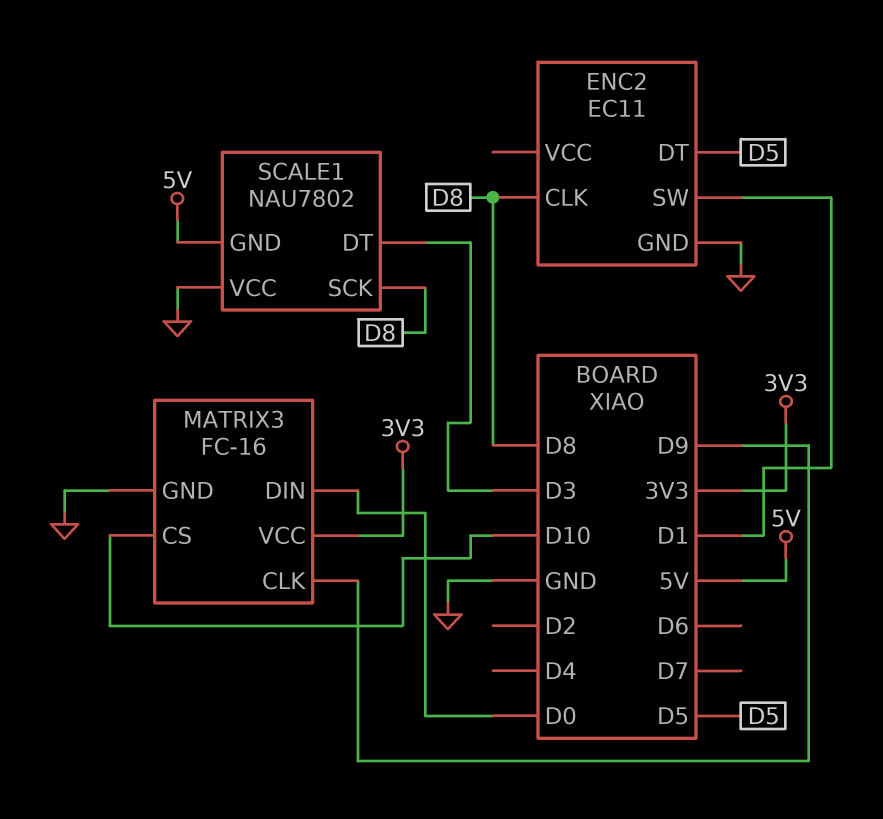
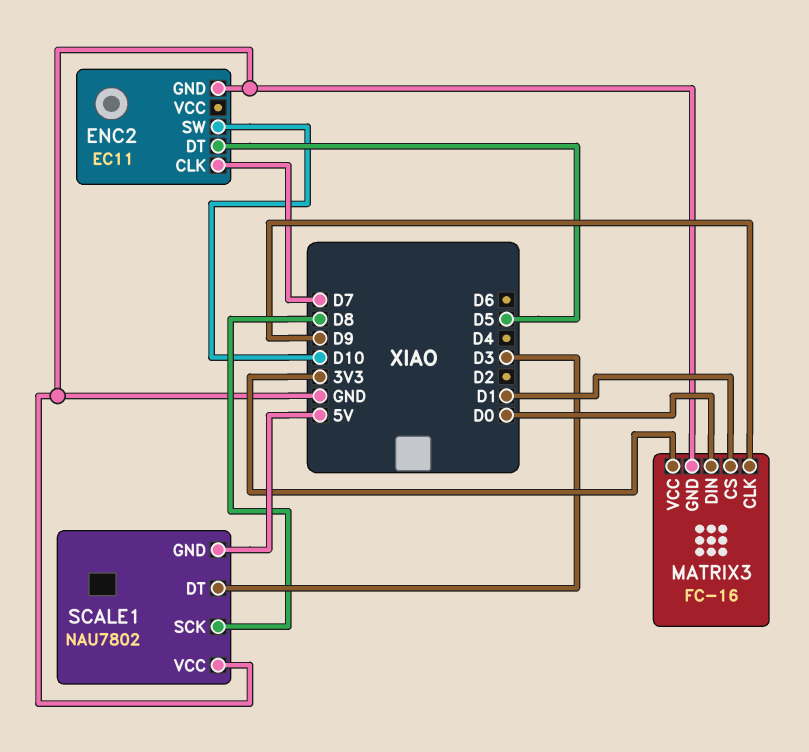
ENC2 pin CLK: D8 -> D7
ENC2 pin SW: D1 -> D10
MATRIX3 pin CS: D10 -> D1

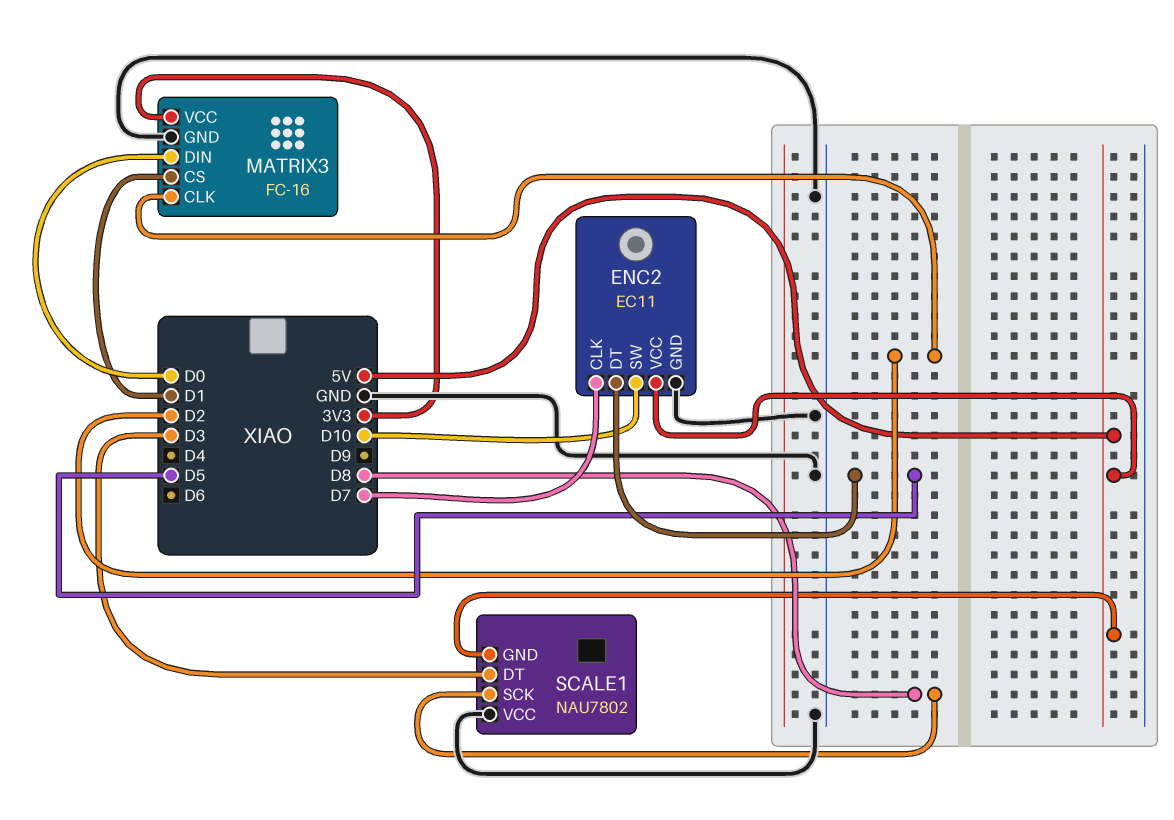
ENC2 pin VCC: none -> 5V
MATRIX3 pin CLK: D9 -> D2

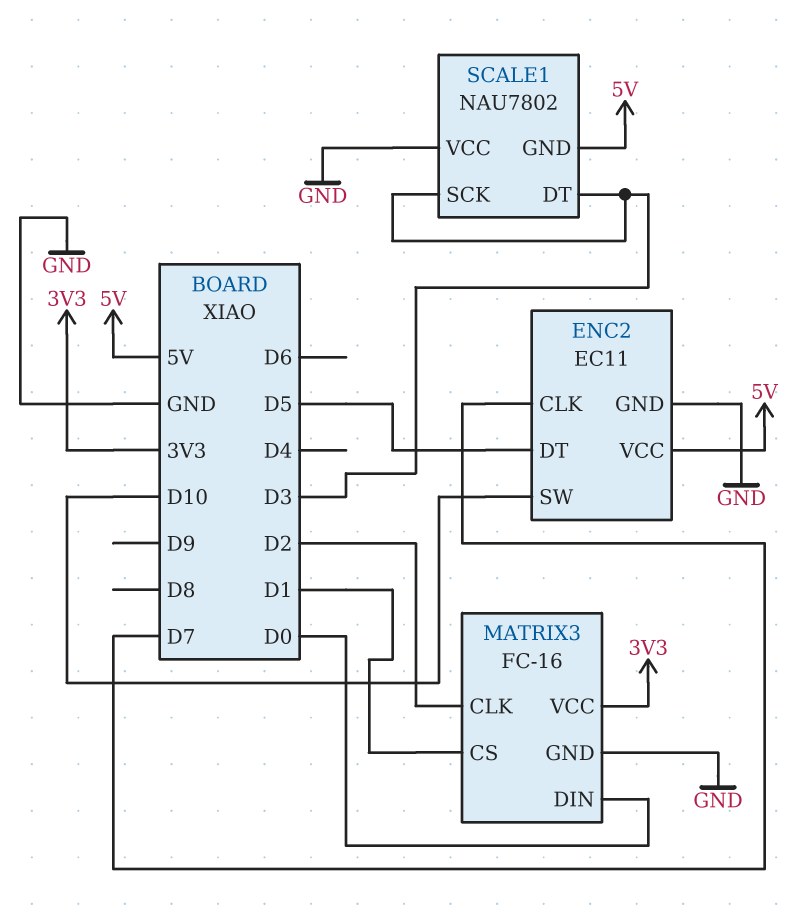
SCALE1 pin SCK: D8 -> D3

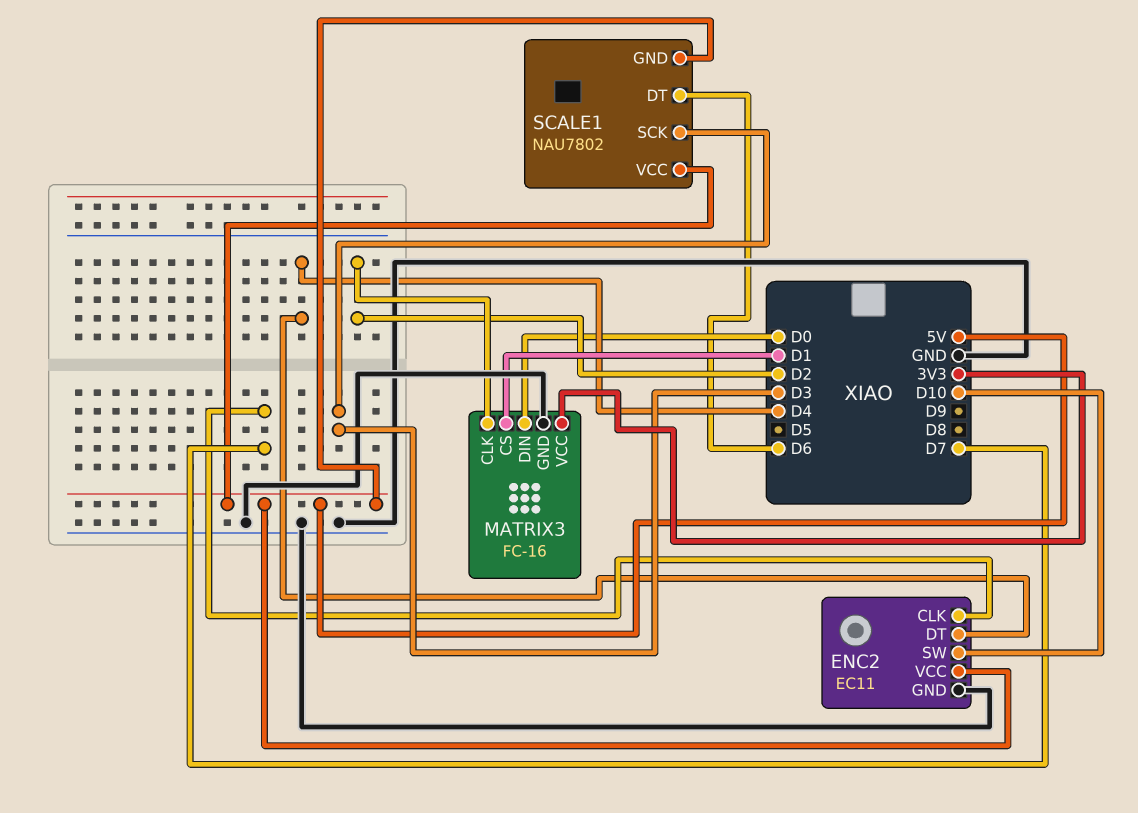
ENC2 pin DT: D5 -> D4
SCALE1 pin DT: D3 -> D6
SCALE1 pin VCC: GND -> 5V

